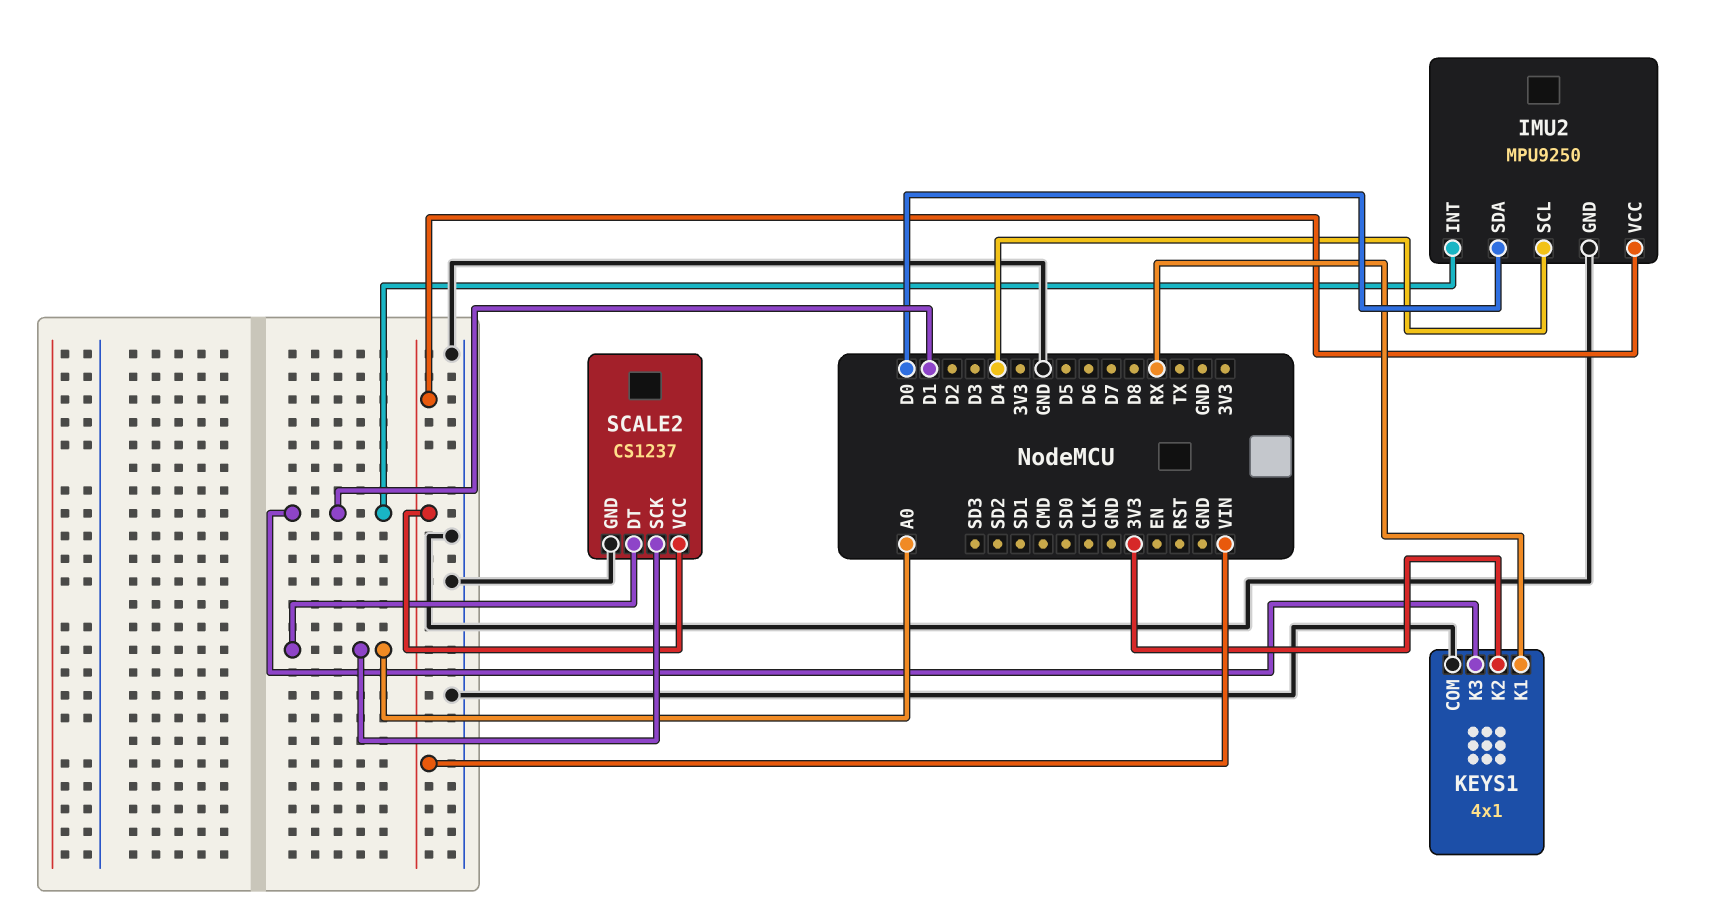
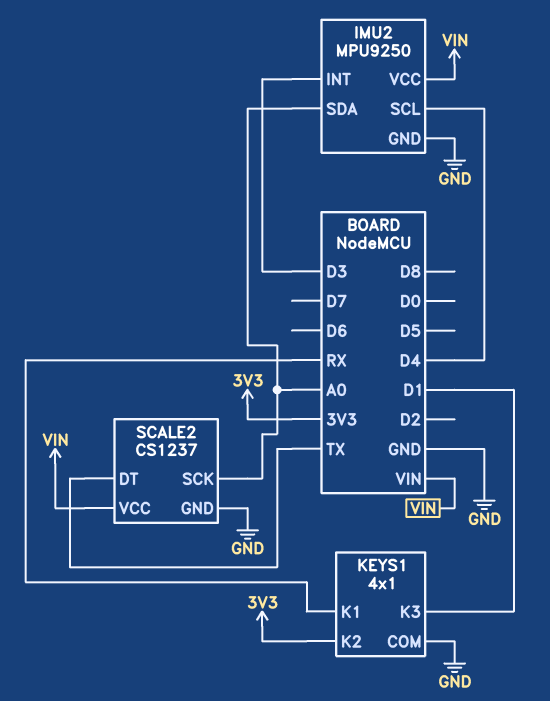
IMU2 pin INT: D1 -> D3
IMU2 pin SDA: D0 -> A0
SCALE2 pin DT: A0 -> TX

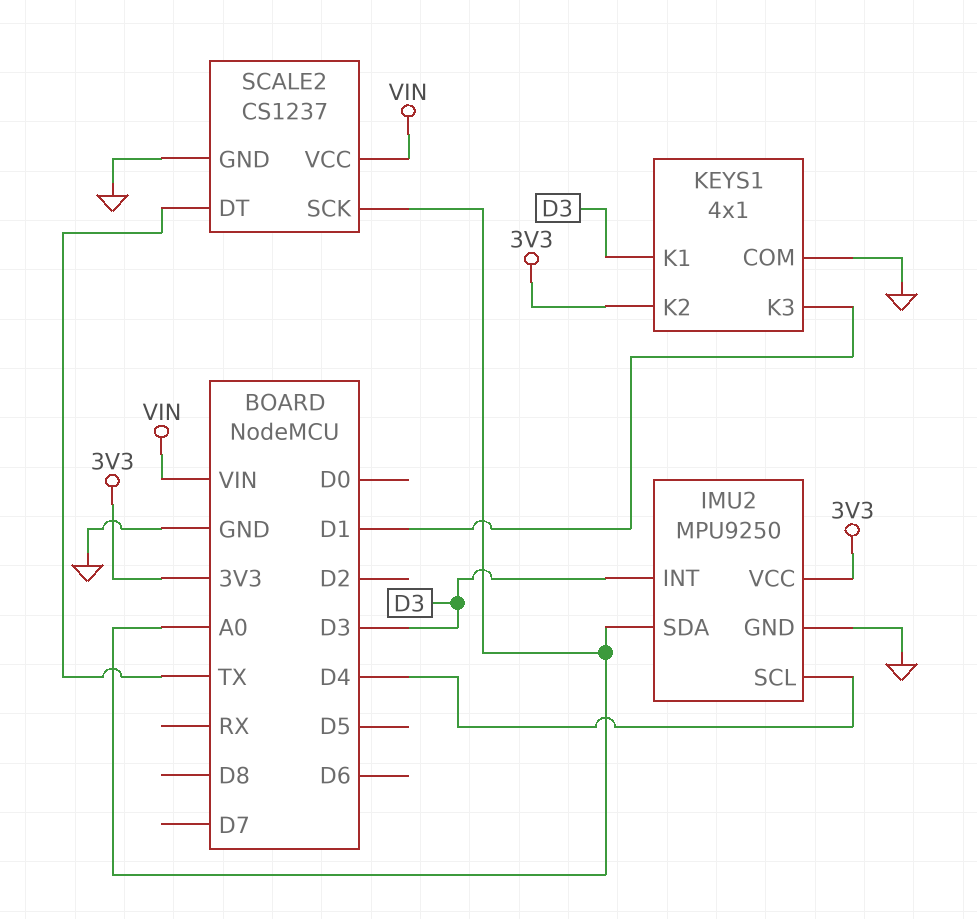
IMU2 pin VCC: VIN -> 3V3
KEYS1 pin K1: RX -> D3

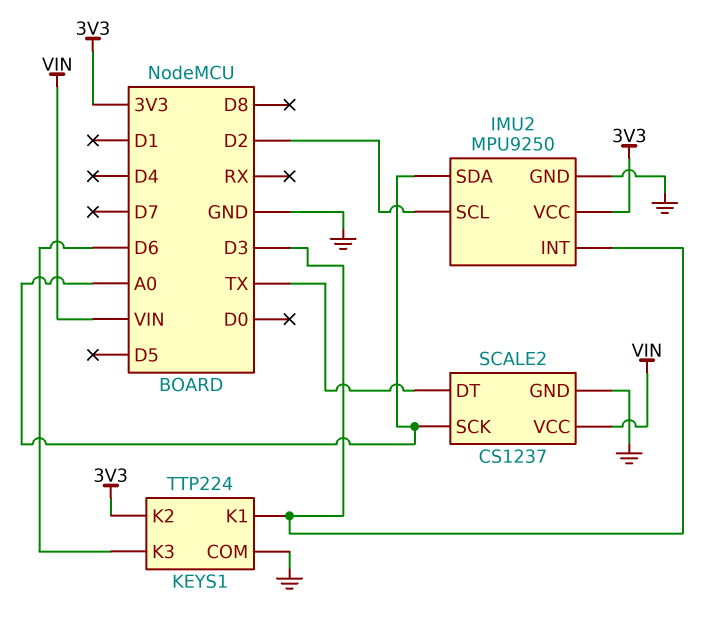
IMU2 pin SCL: D4 -> D2
KEYS1: 4x1 -> TTP224
KEYS1 pin K3: D1 -> D6

